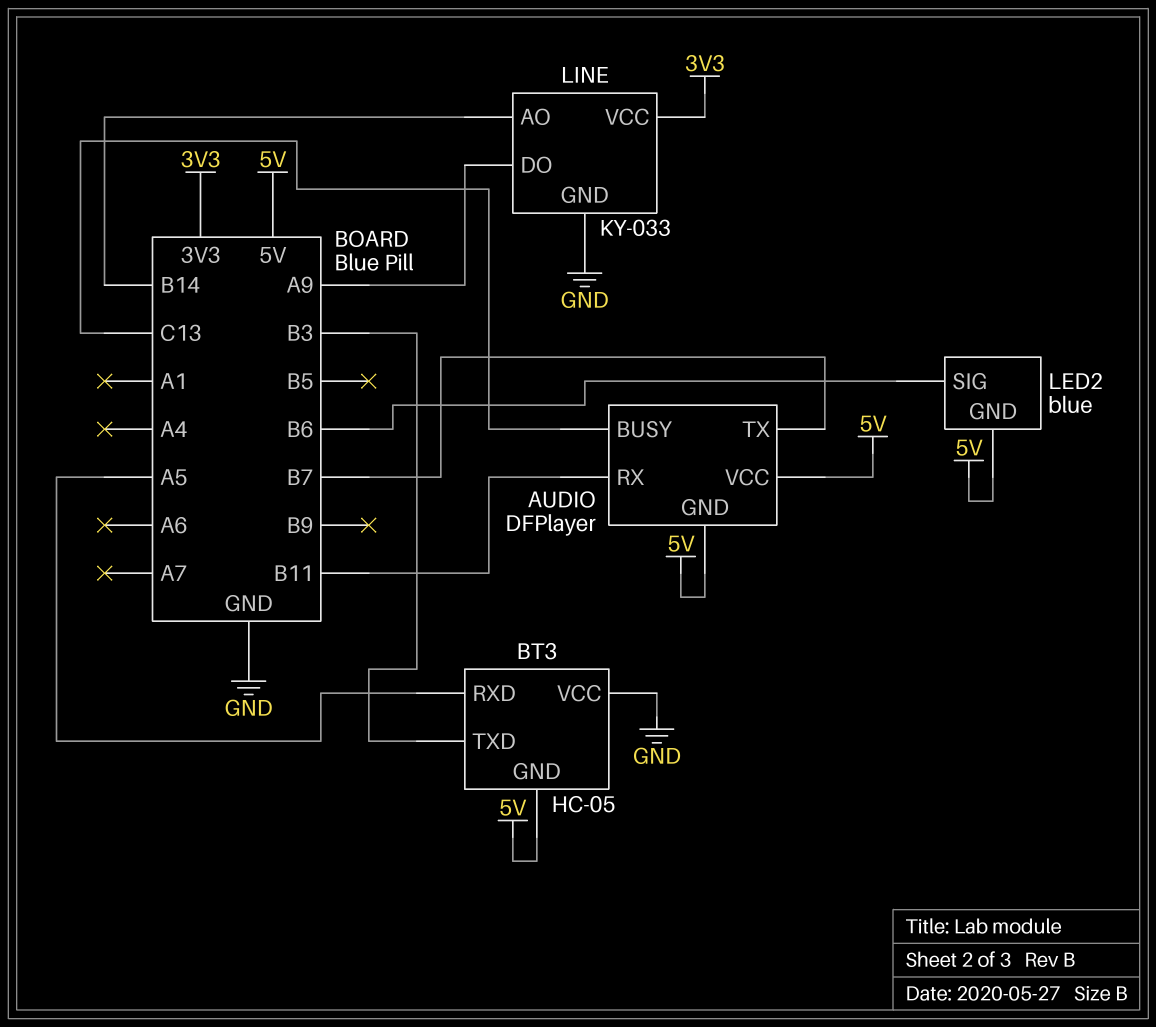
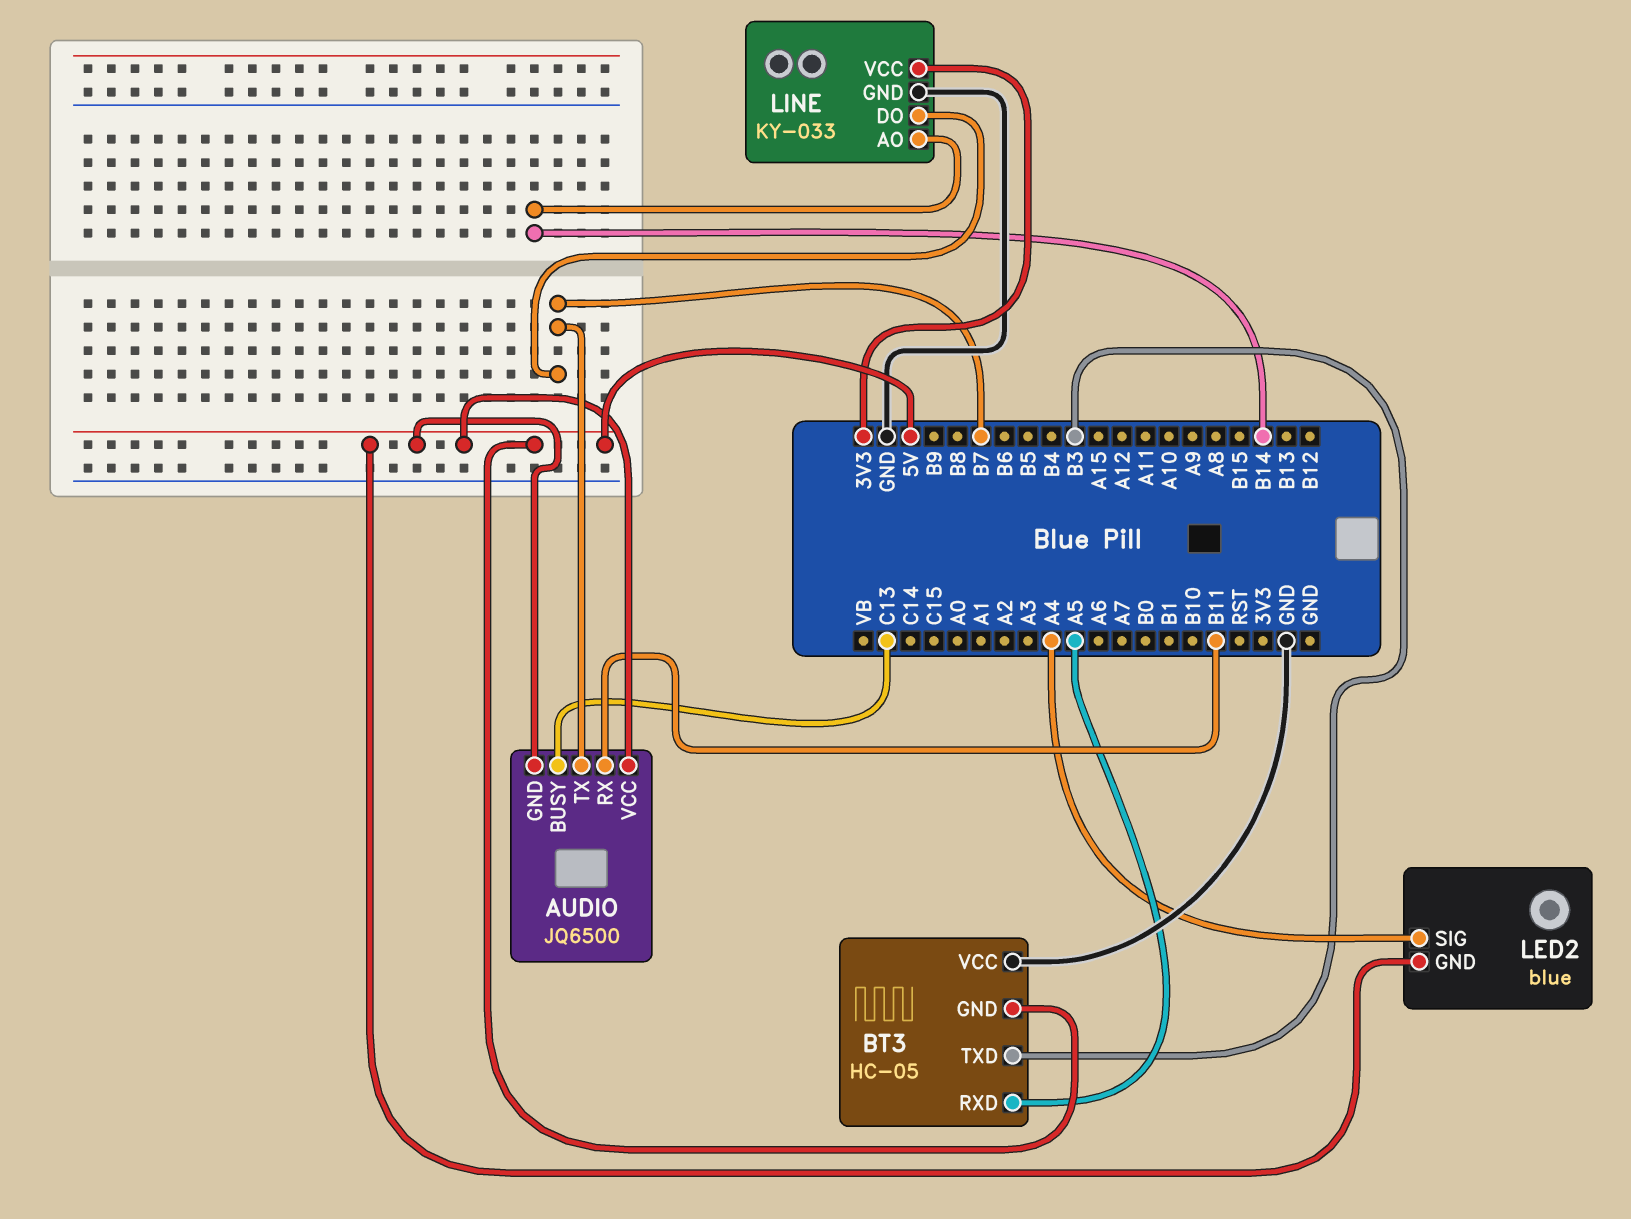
AUDIO: DFPlayer -> JQ6500
LED2 pin SIG: B6 -> A4
LINE pin DO: A9 -> B7

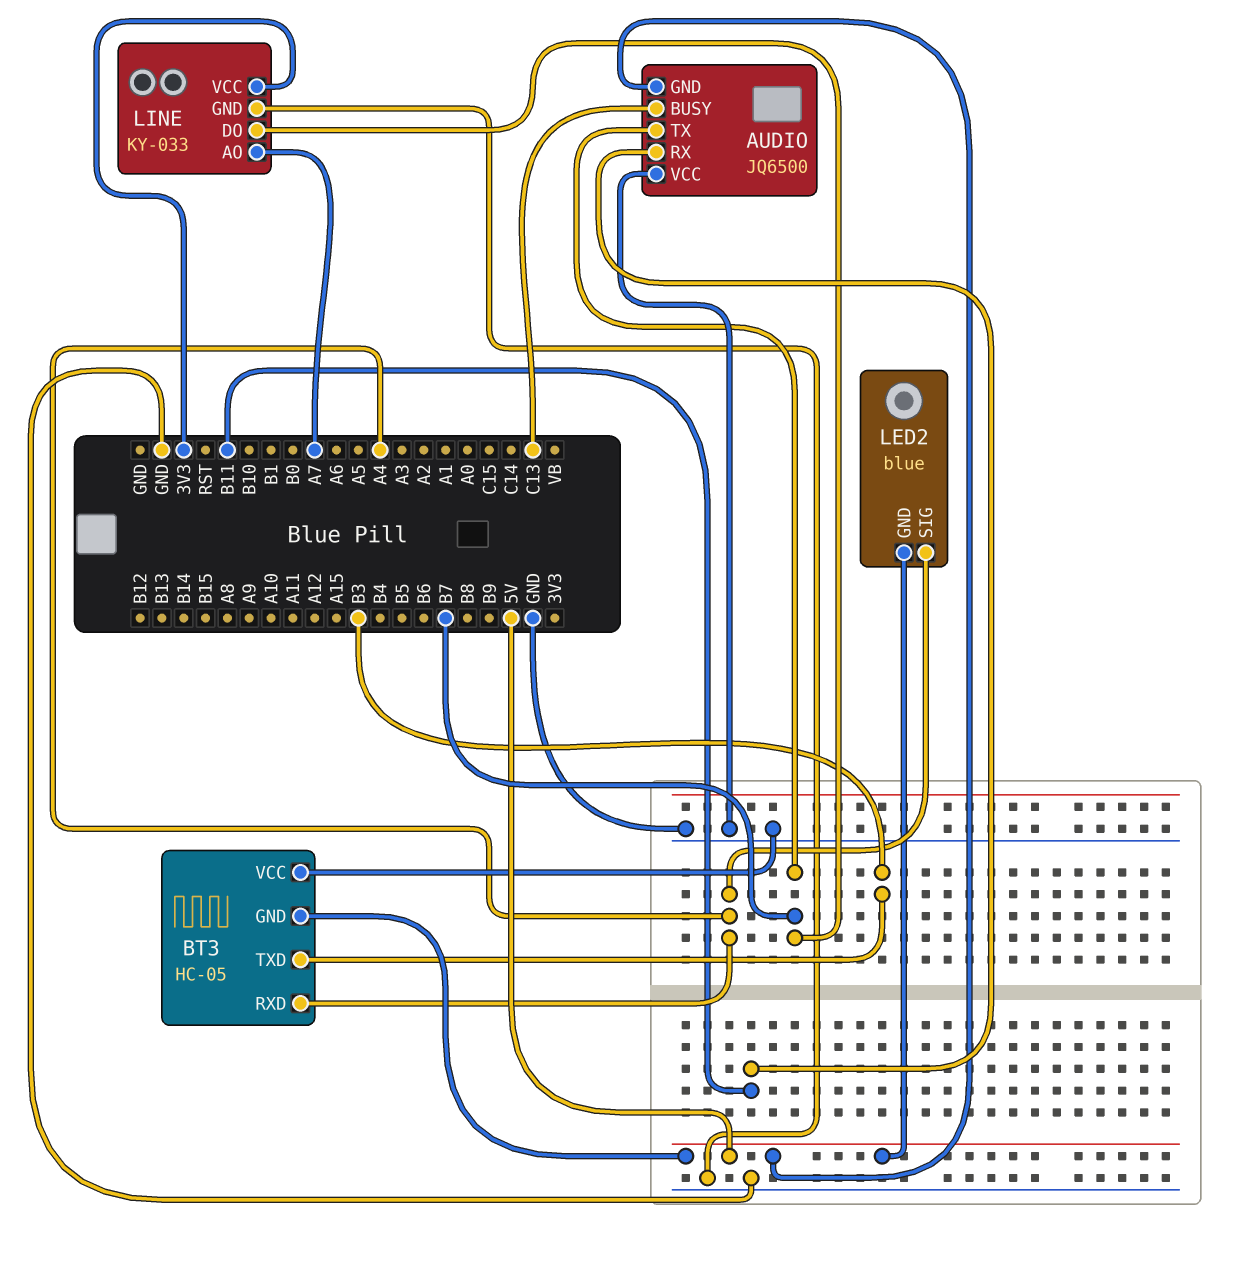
AUDIO pin VCC: 5V -> GND
BT3 pin RXD: A5 -> A4
LINE pin AO: B14 -> A7

